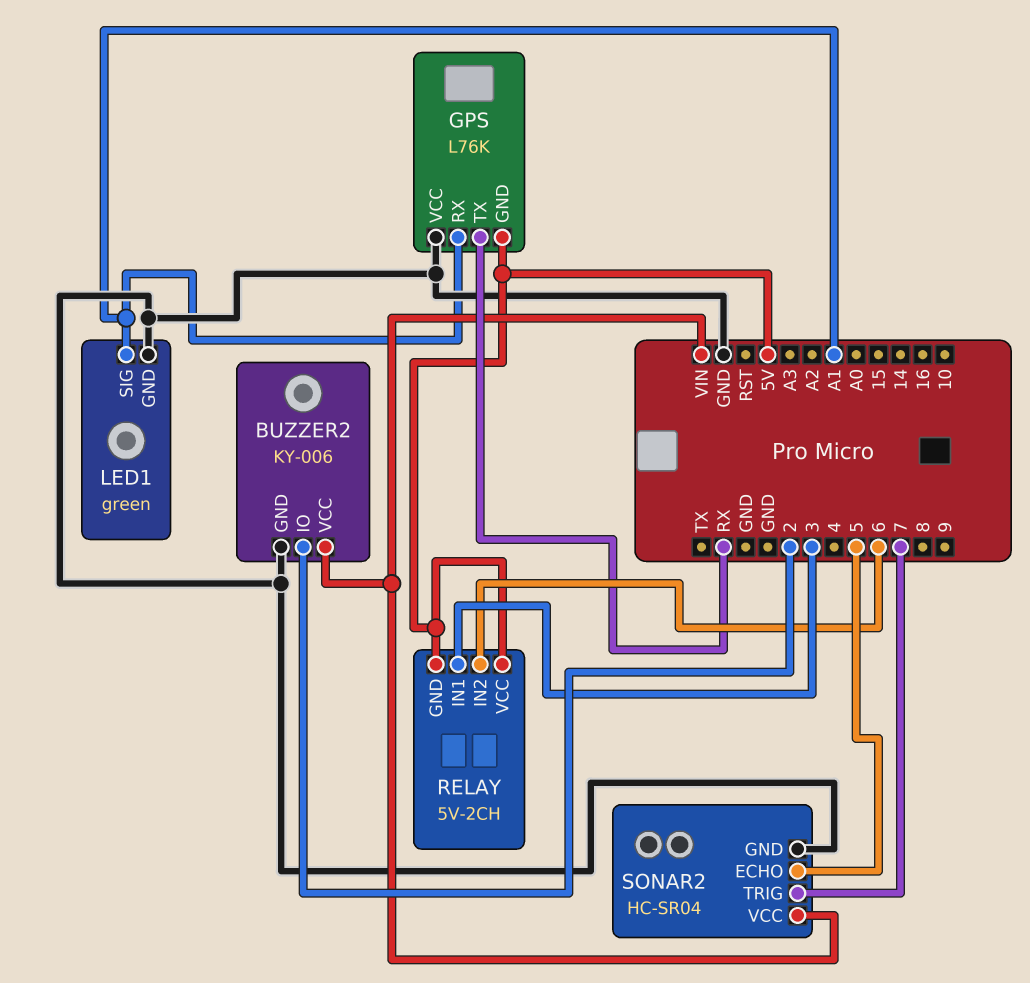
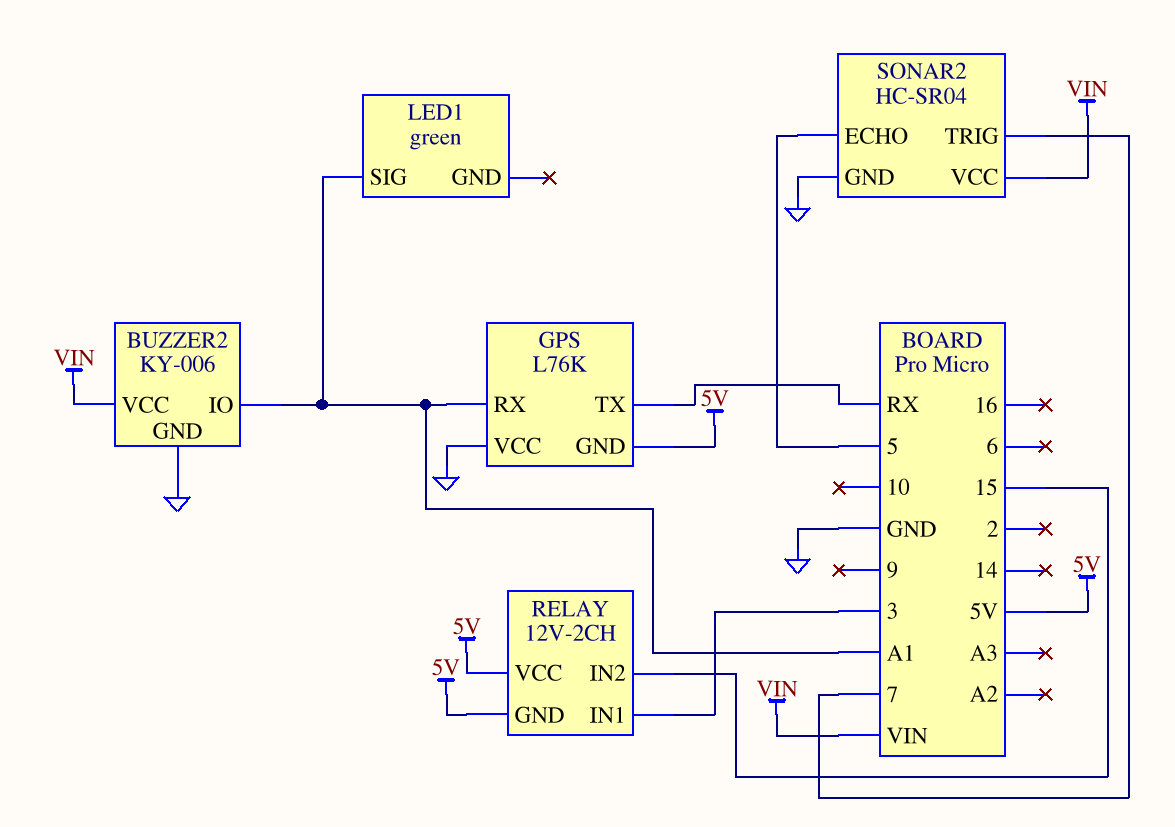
BUZZER2 pin IO: 2 -> A1
LED1 pin GND: GND -> none
RELAY: 5V-2CH -> 12V-2CH
RELAY pin IN2: 6 -> 15

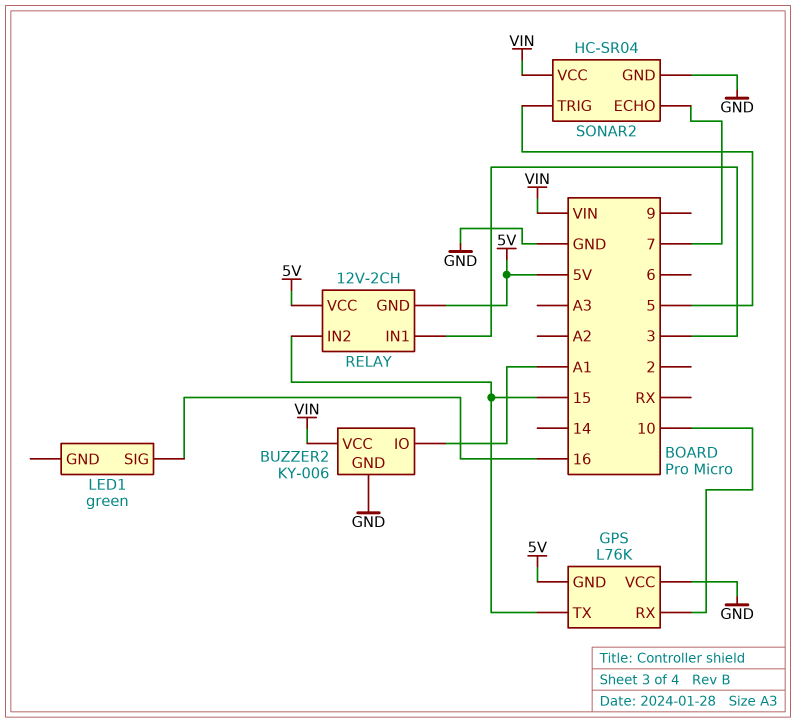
GPS pin RX: A1 -> 10
GPS pin TX: RX -> 15
LED1 pin SIG: A1 -> 16
SONAR2 pin ECHO: 5 -> 7
SONAR2 pin TRIG: 7 -> 5

